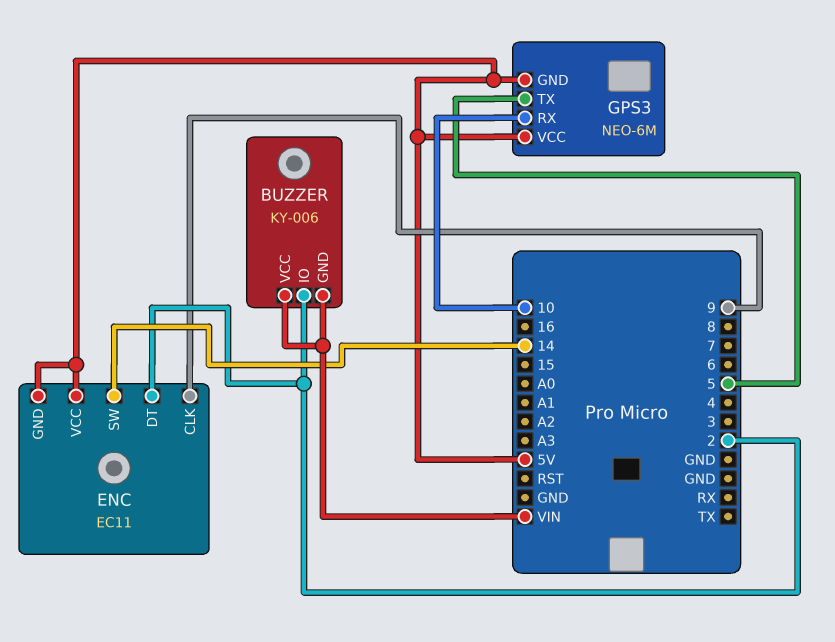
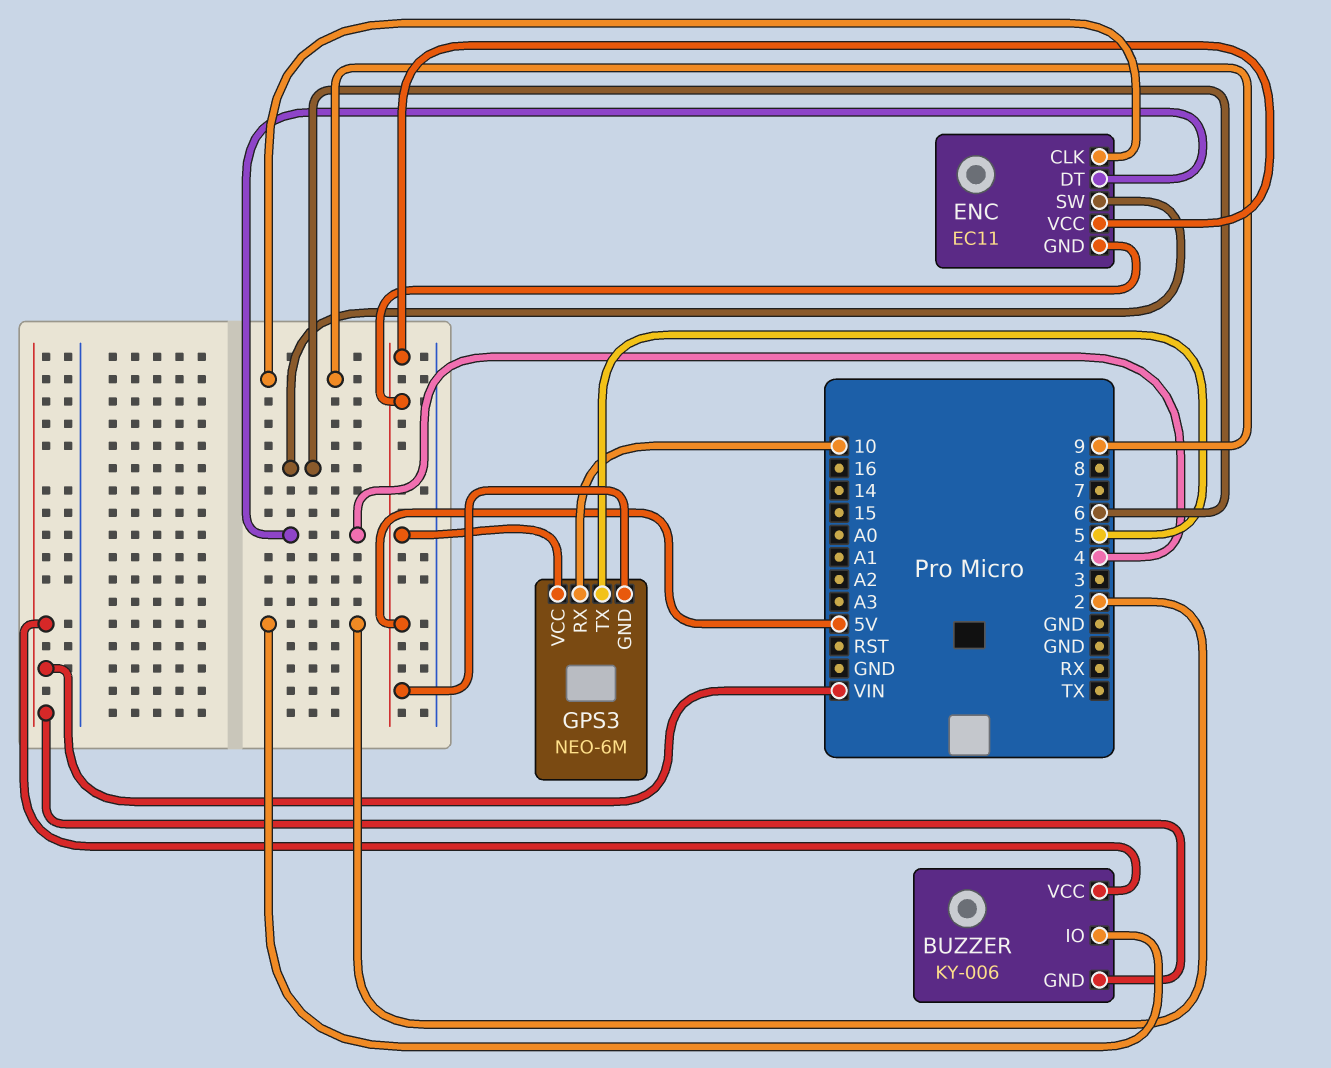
ENC pin DT: 2 -> 4
ENC pin SW: 14 -> 6

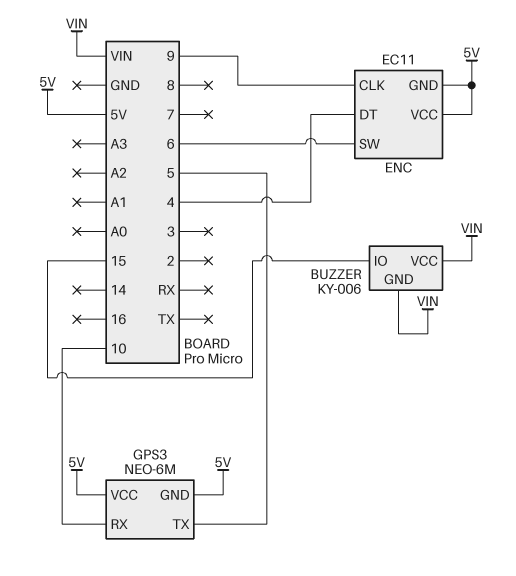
BUZZER pin IO: 2 -> 15

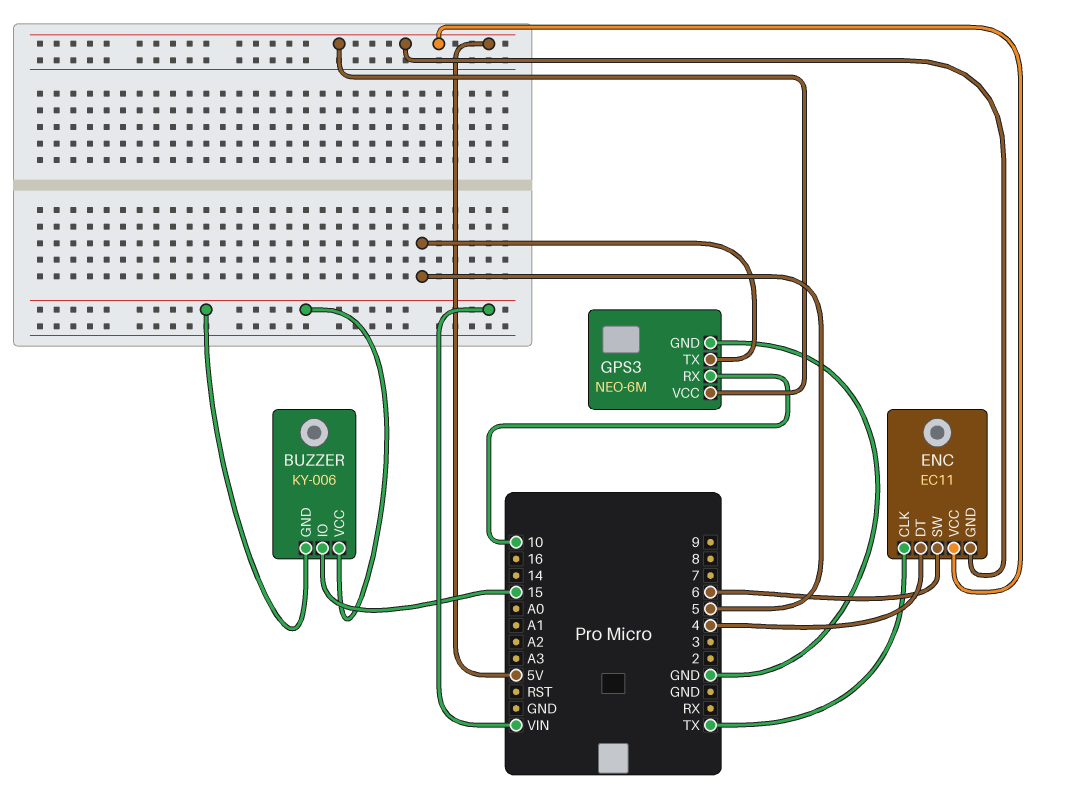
ENC pin CLK: 9 -> TX
GPS3 pin GND: 5V -> GND

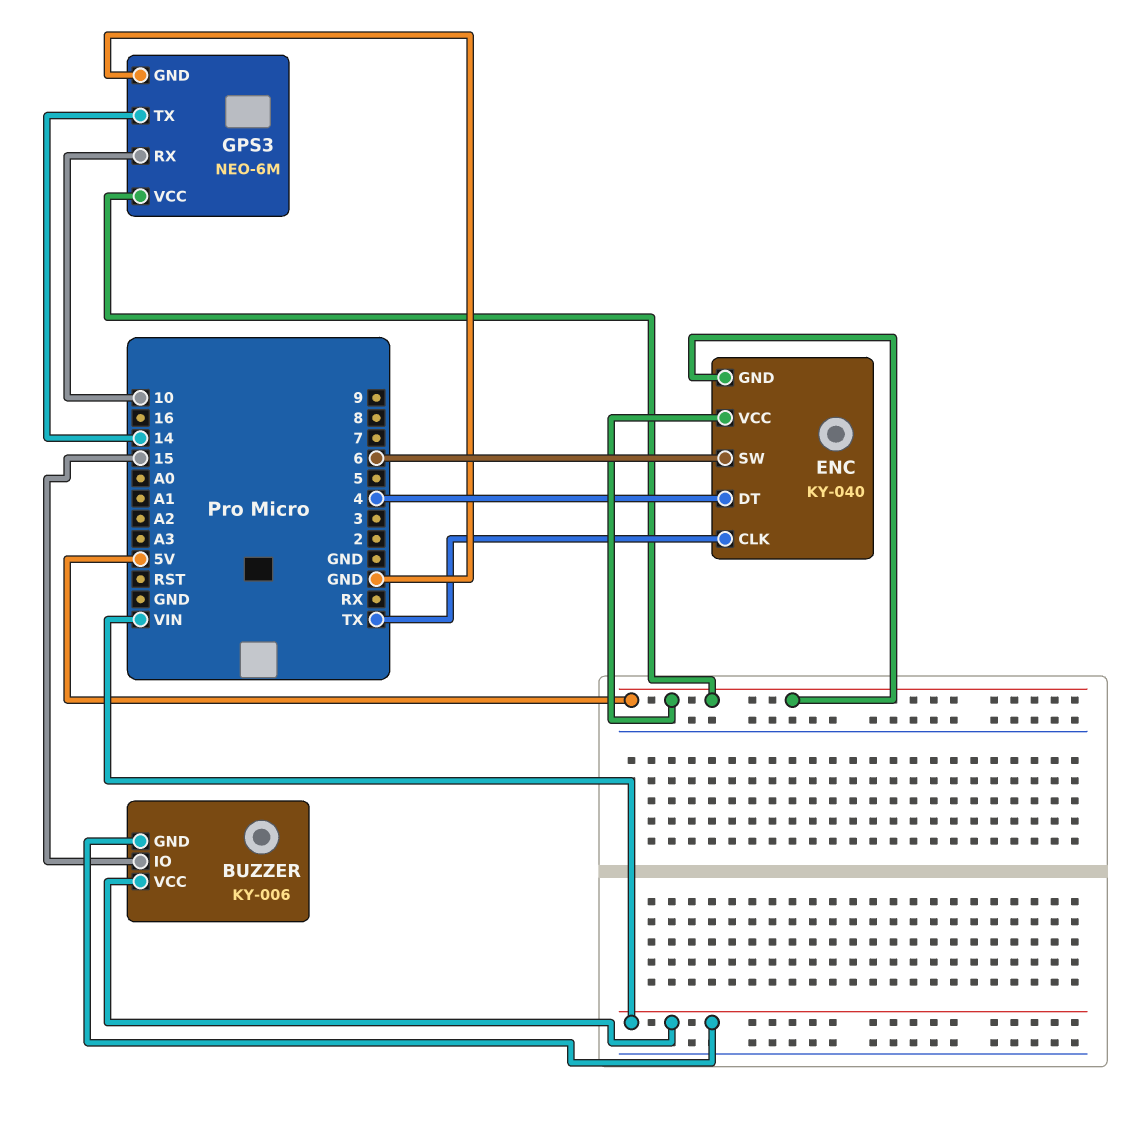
ENC: EC11 -> KY-040
GPS3 pin TX: 5 -> 14

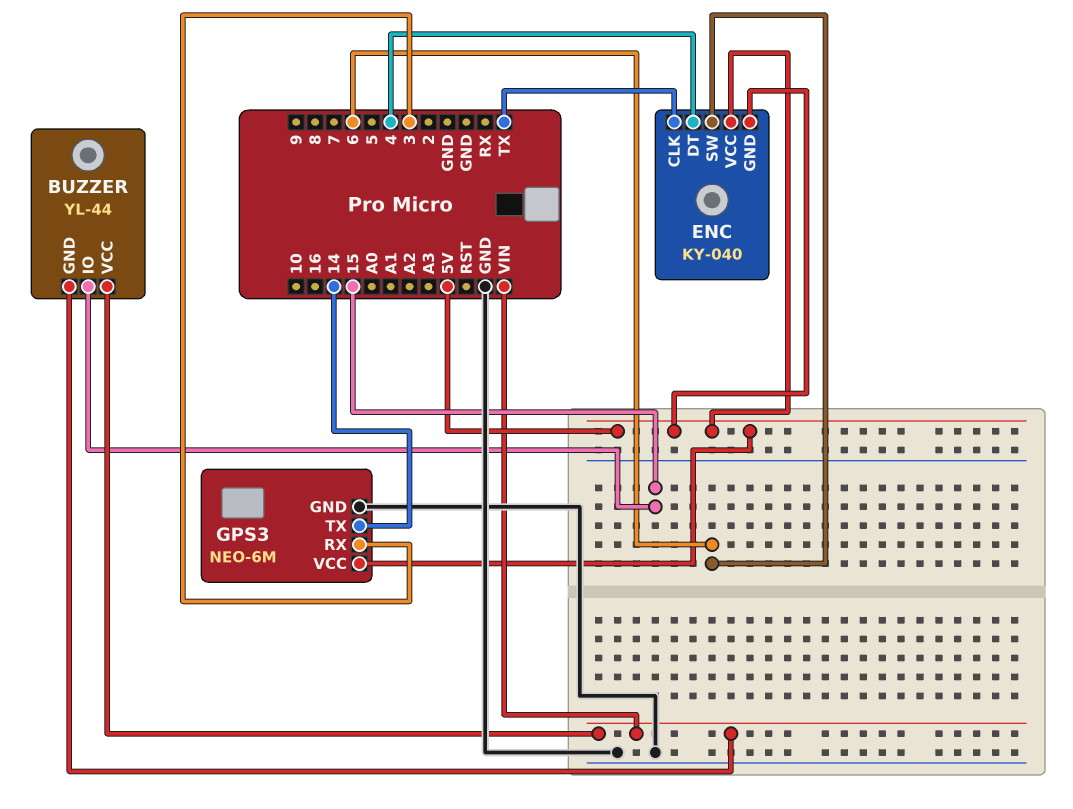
BUZZER: KY-006 -> YL-44
GPS3 pin RX: 10 -> 3

